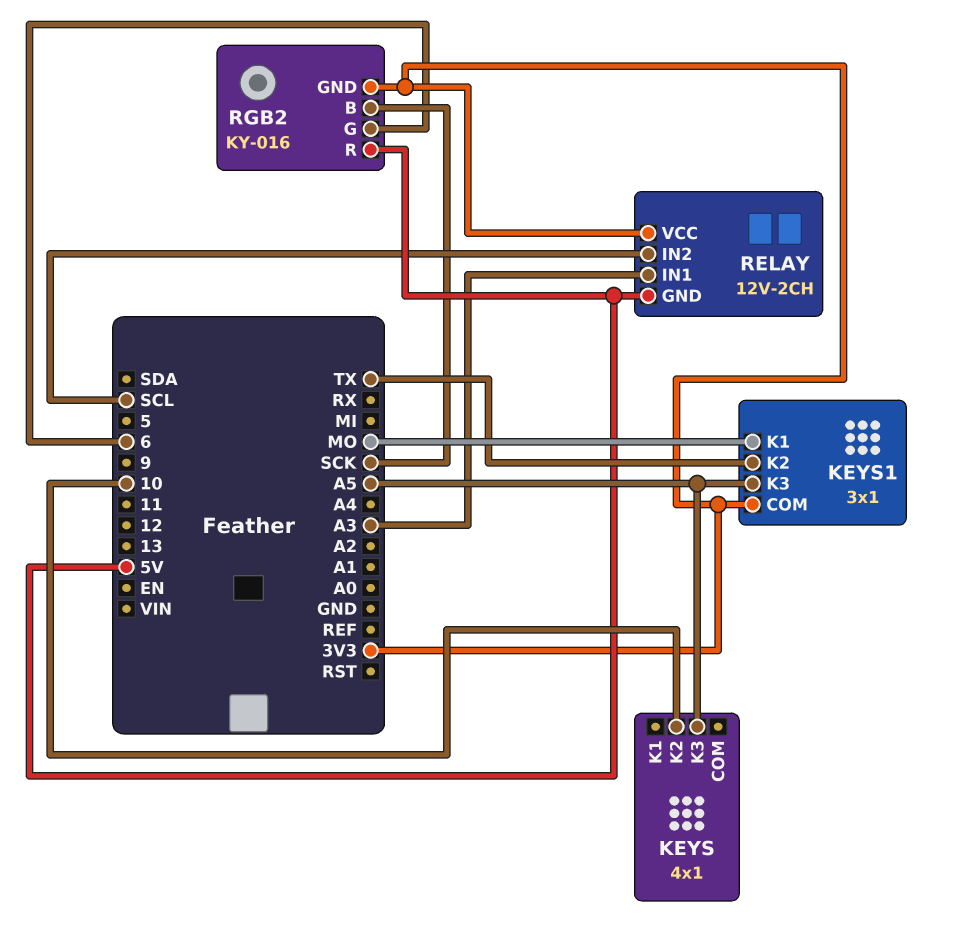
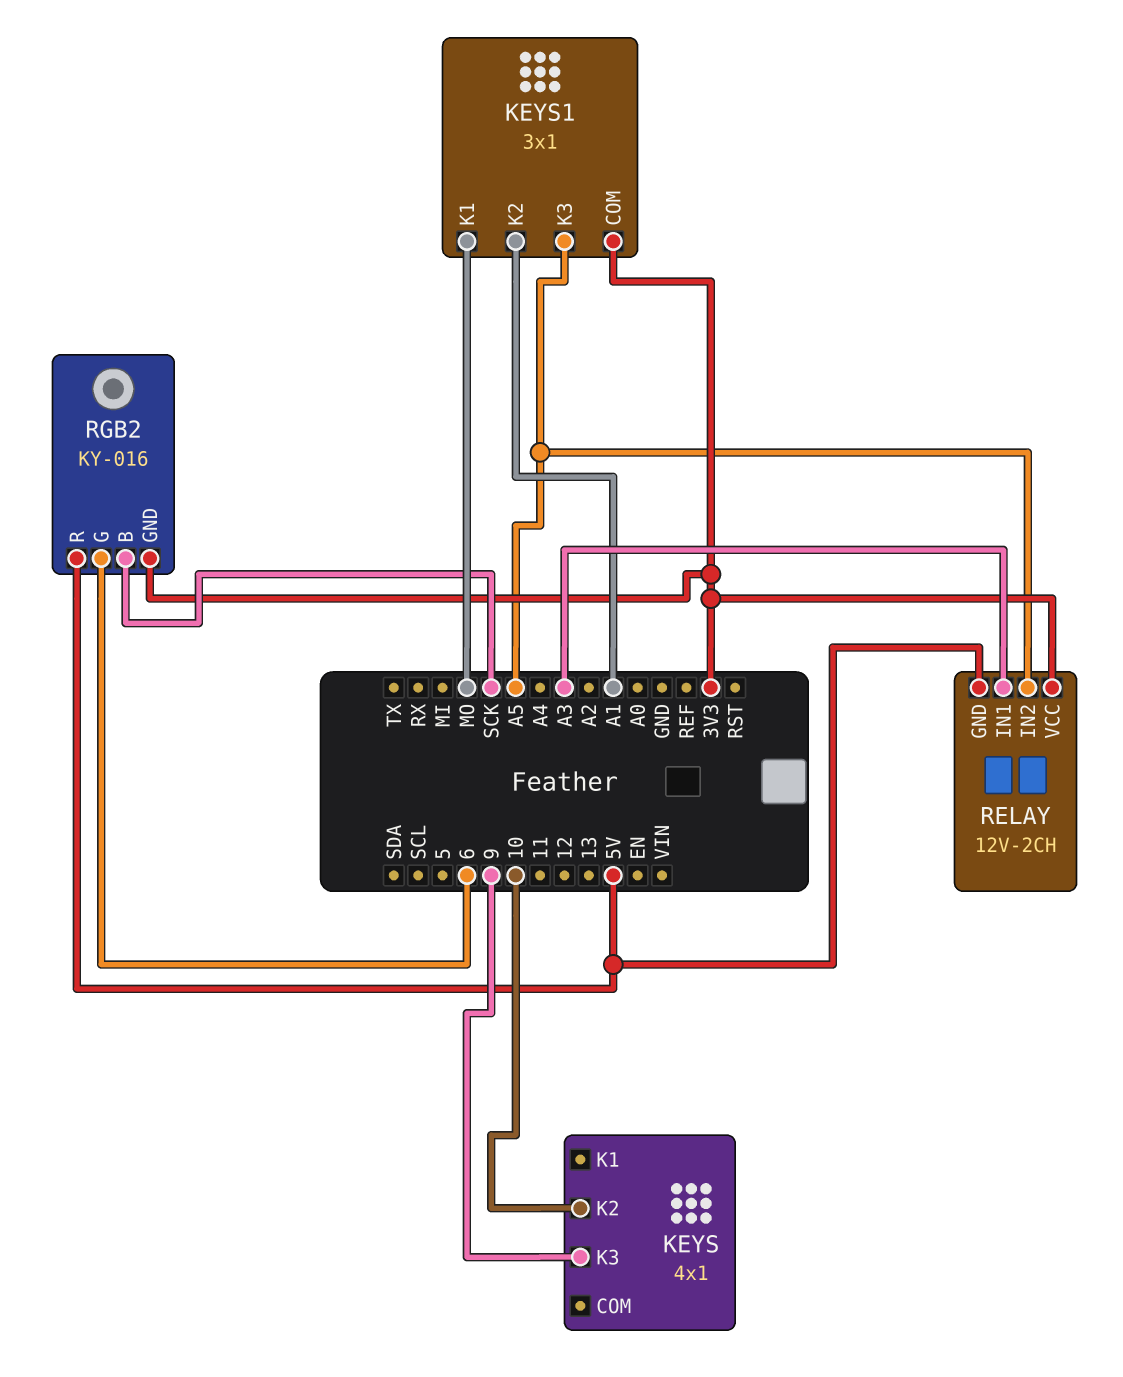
KEYS pin K3: A5 -> 9
KEYS1 pin K2: TX -> A1
RELAY pin IN2: SCL -> A5

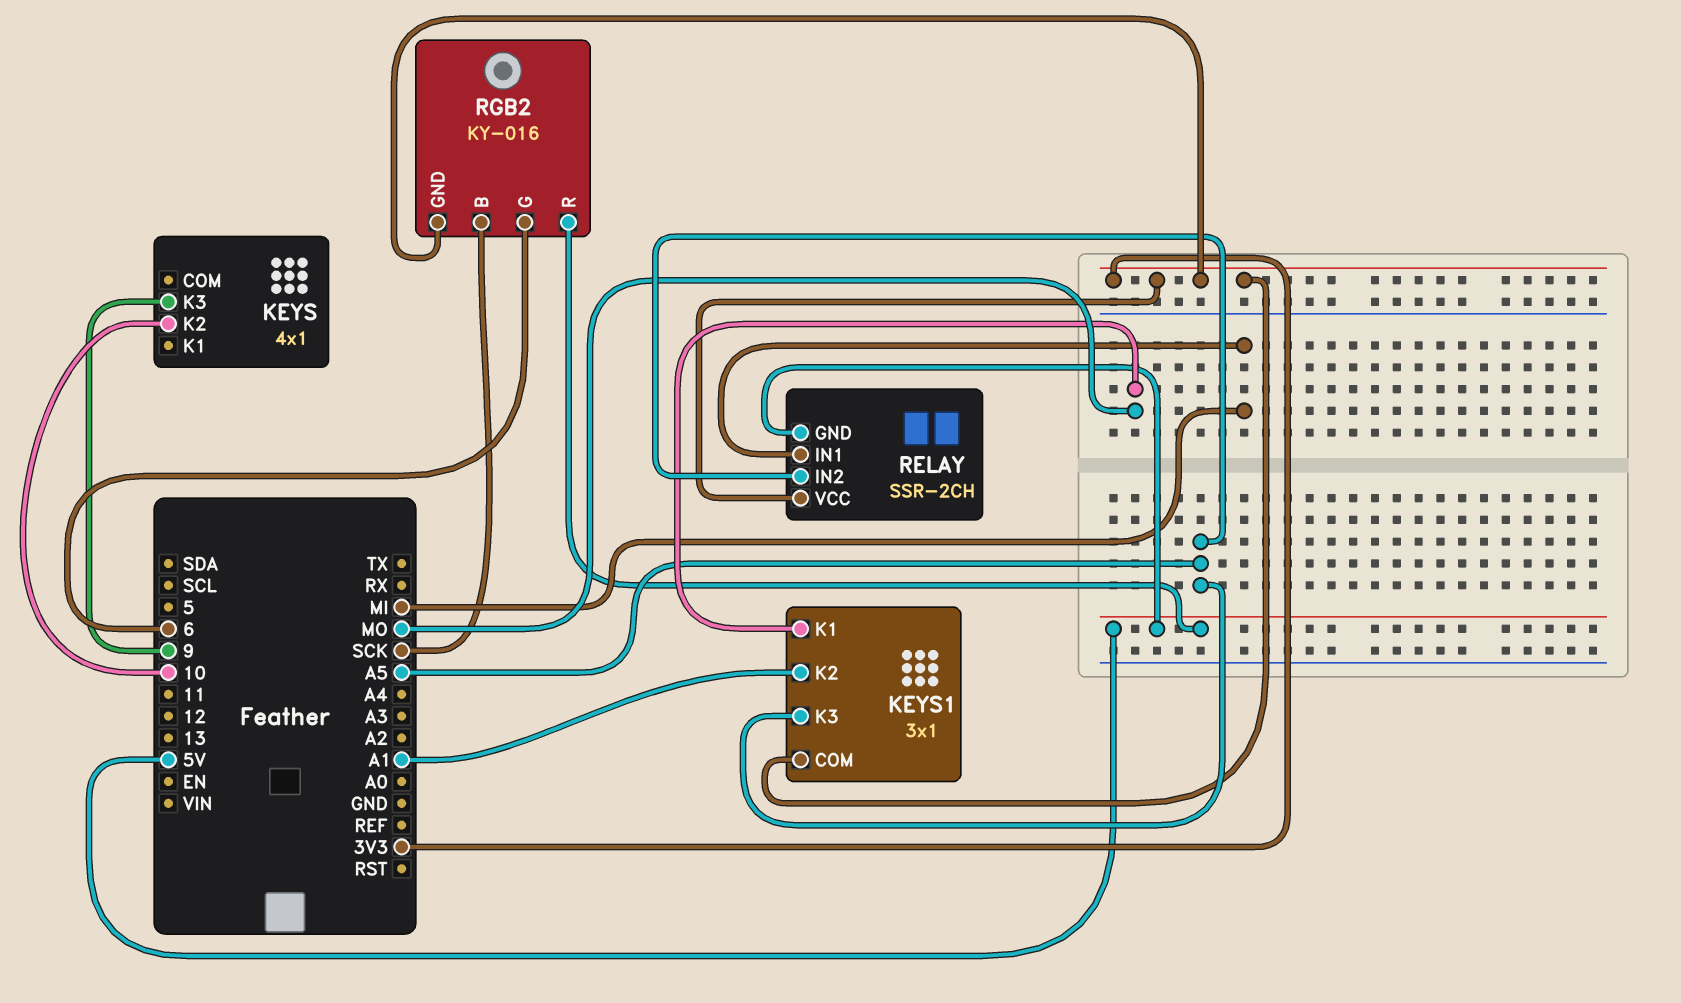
RELAY: 12V-2CH -> SSR-2CH
RELAY pin IN1: A3 -> MI

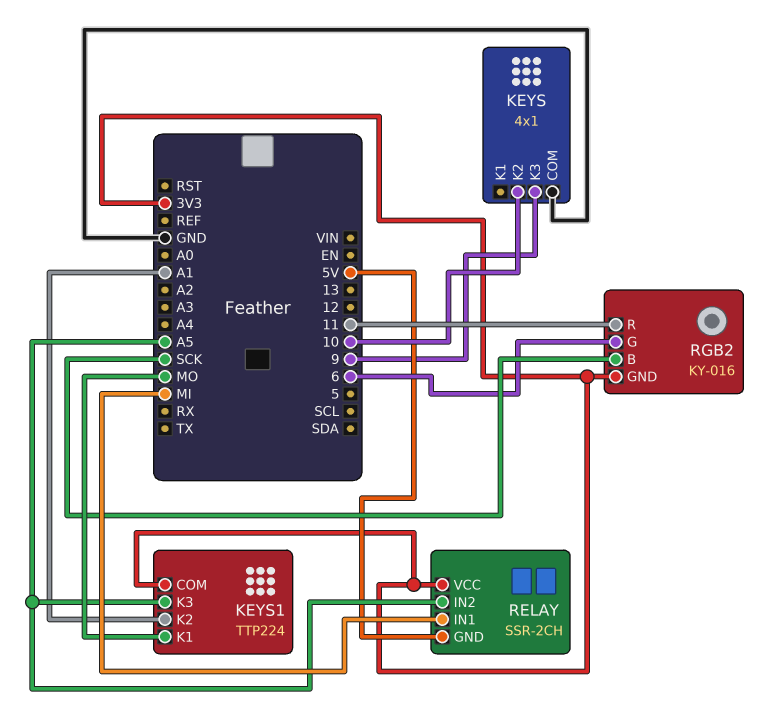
KEYS pin COM: none -> GND
KEYS1: 3x1 -> TTP224
RGB2 pin R: 5V -> 11

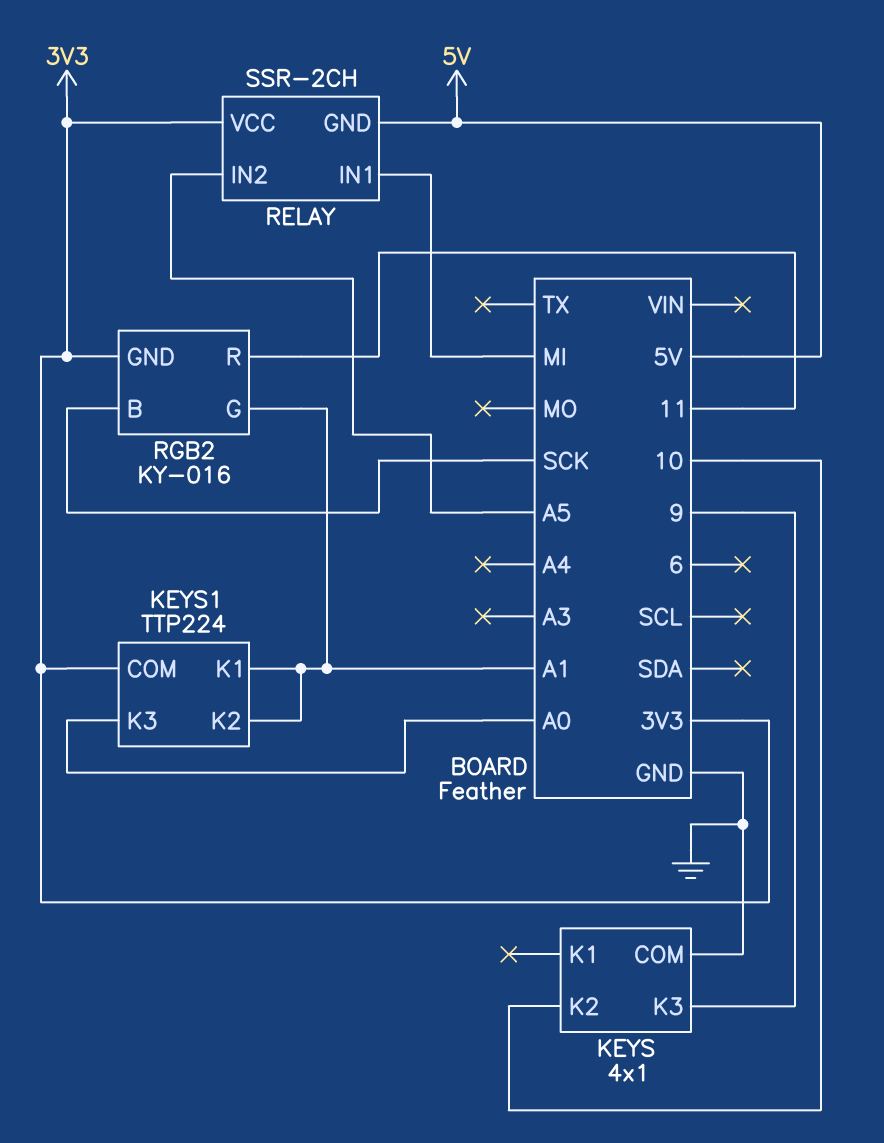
KEYS1 pin K1: MO -> A1
KEYS1 pin K3: A5 -> A0
RGB2 pin G: 6 -> A1

